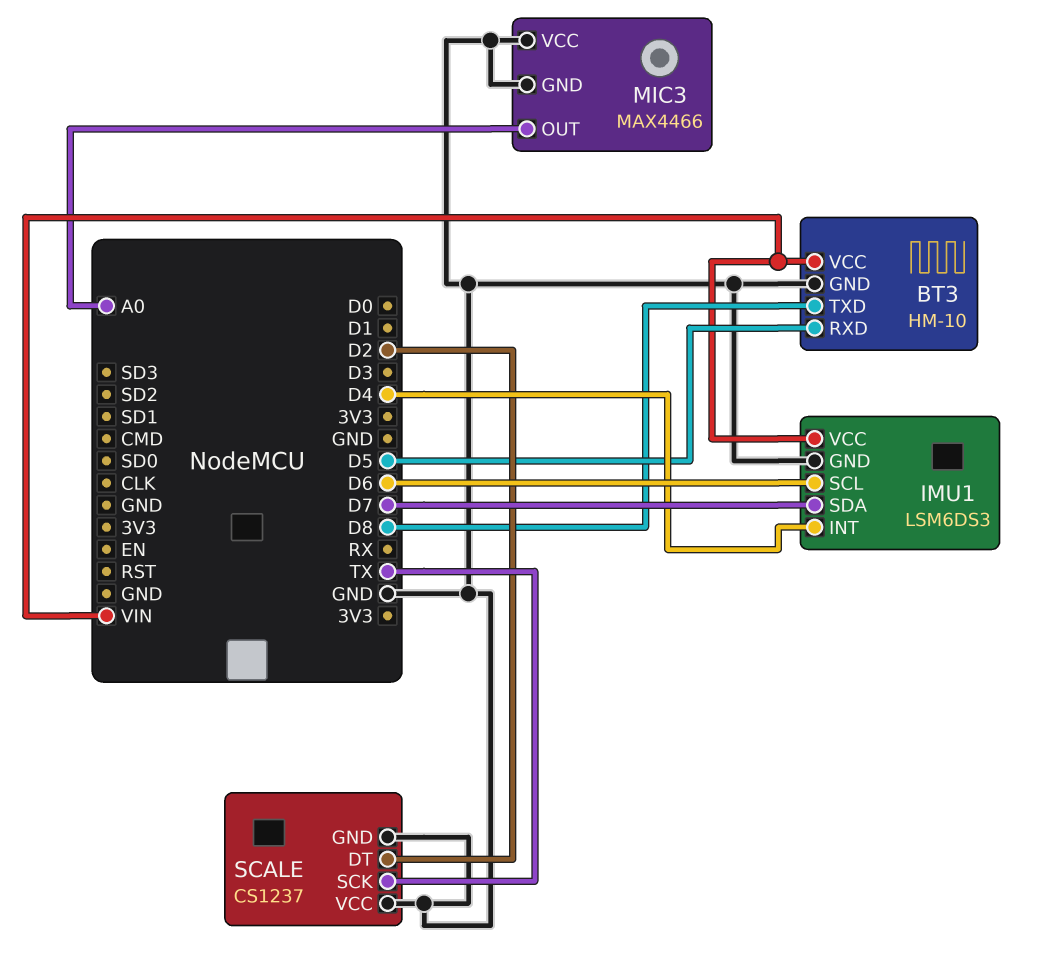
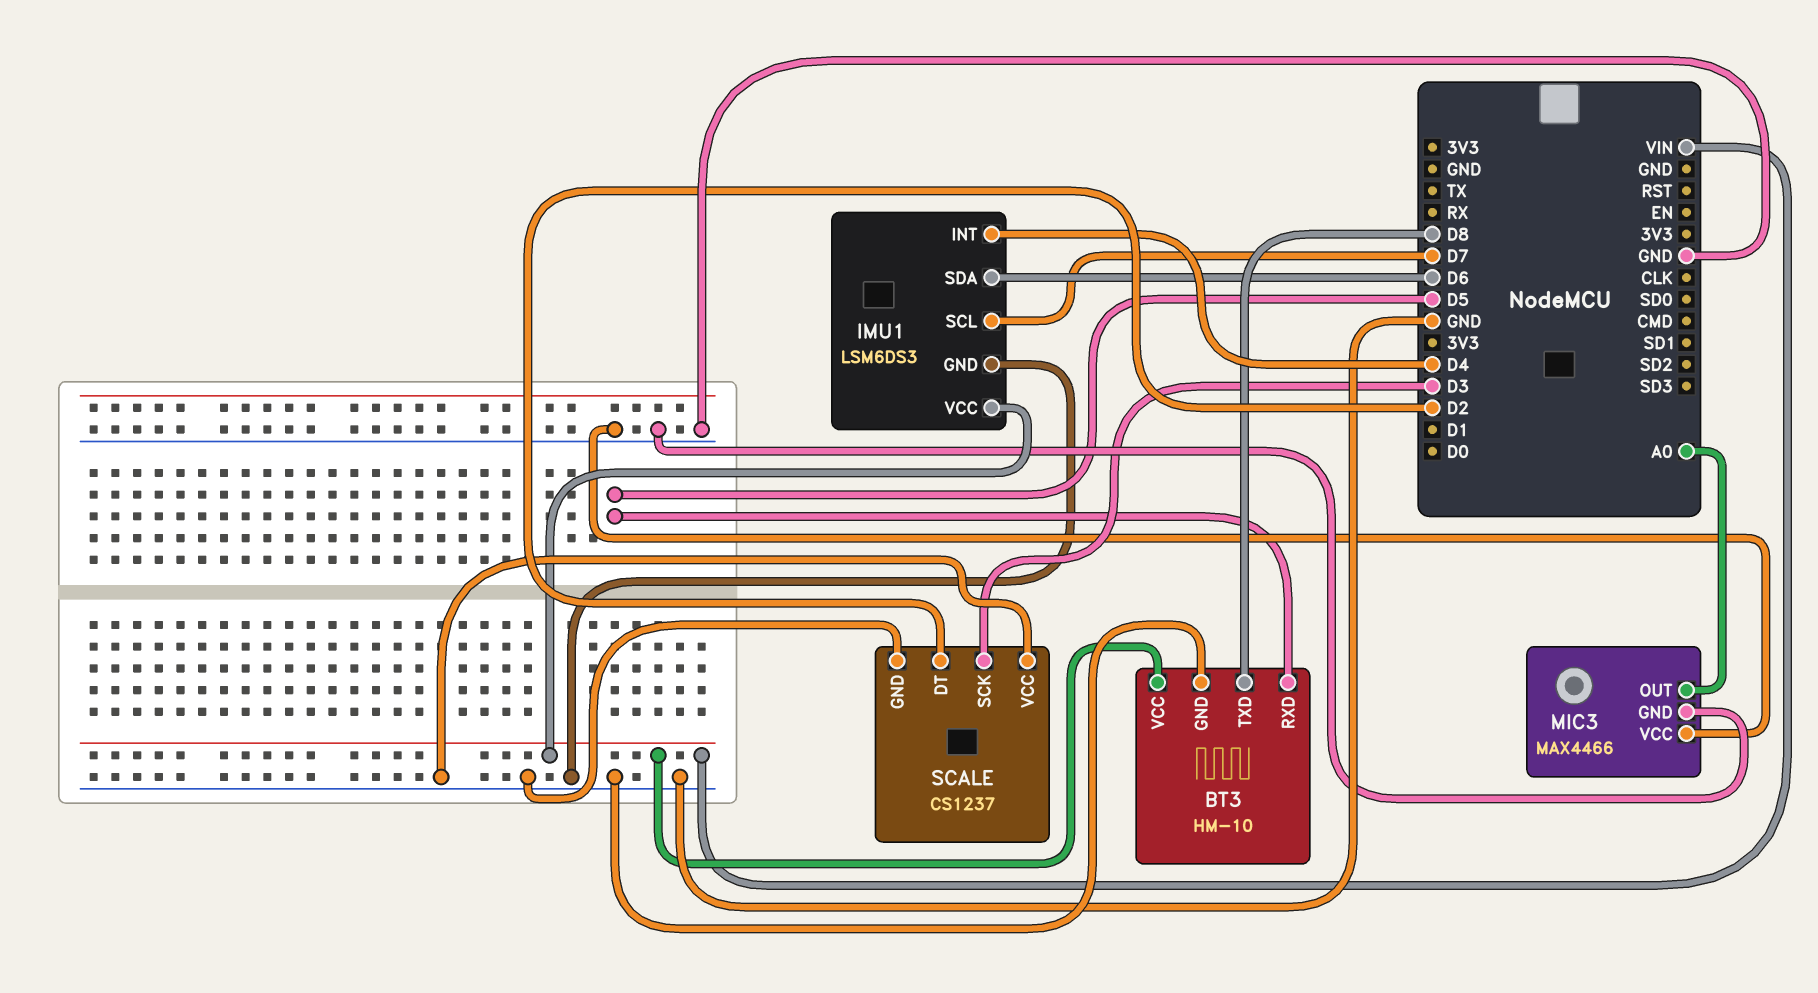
IMU1 pin SCL: D6 -> D7
IMU1 pin SDA: D7 -> D6
SCALE pin SCK: TX -> D3

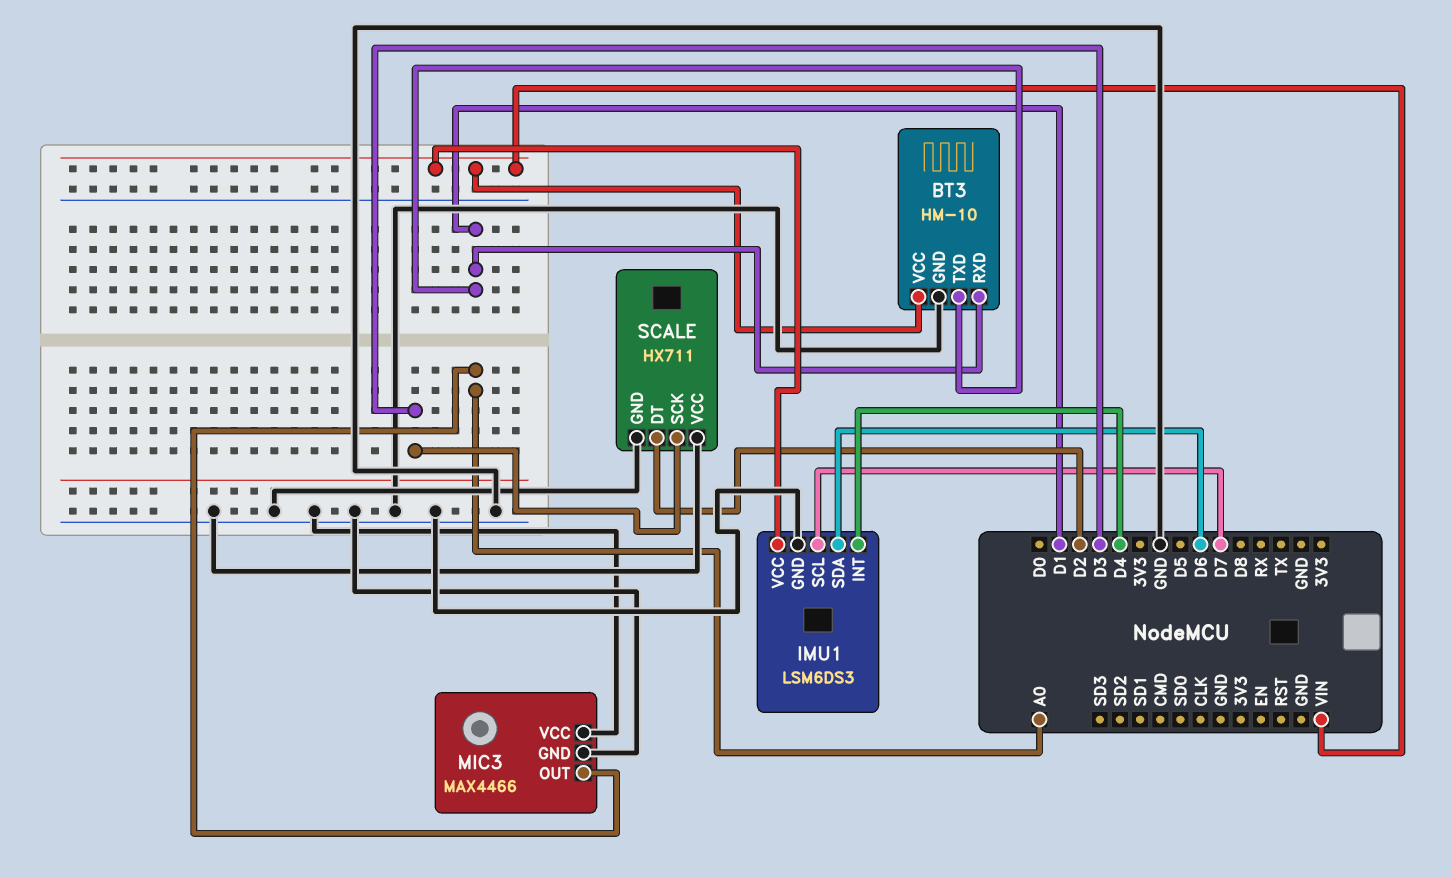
BT3 pin RXD: D5 -> D1
BT3 pin TXD: D8 -> D1
SCALE: CS1237 -> HX711

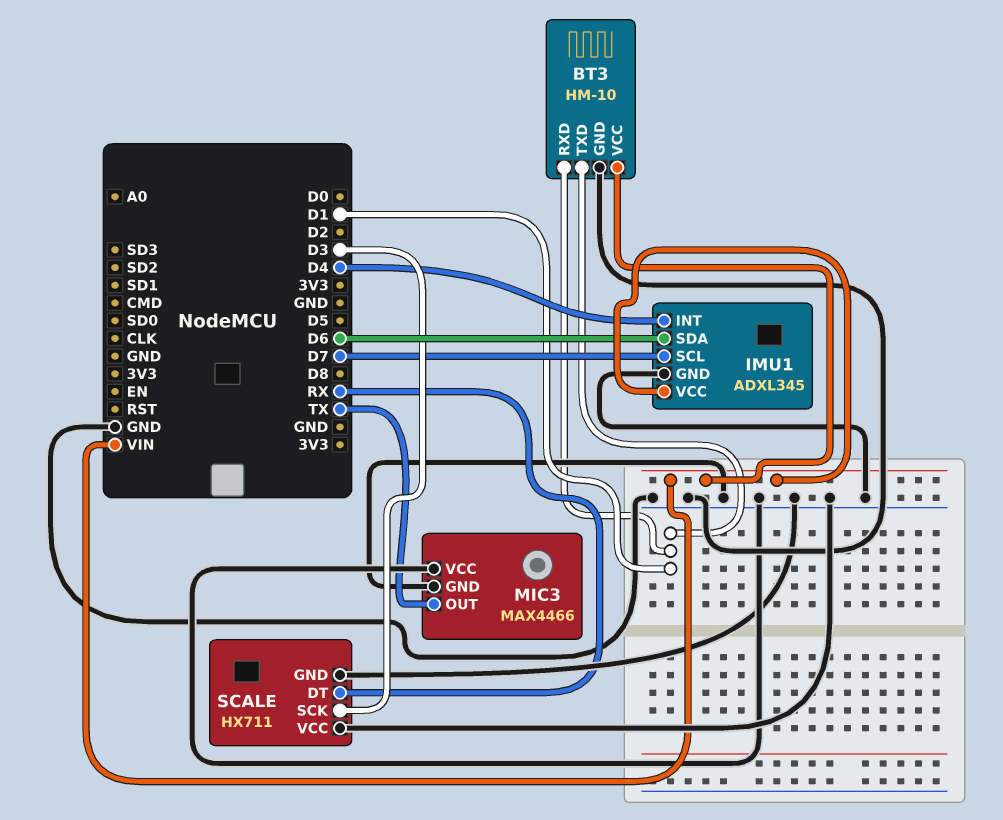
IMU1: LSM6DS3 -> ADXL345
MIC3 pin OUT: A0 -> TX
SCALE pin DT: D2 -> RX

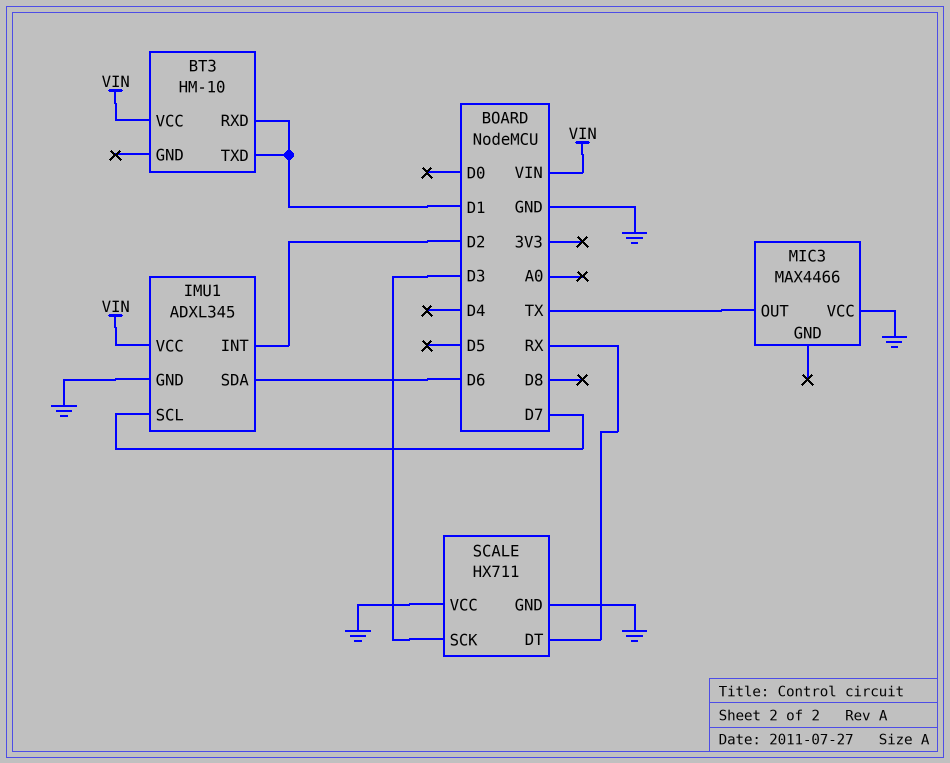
BT3 pin GND: GND -> none
IMU1 pin INT: D4 -> D2
MIC3 pin GND: GND -> none

